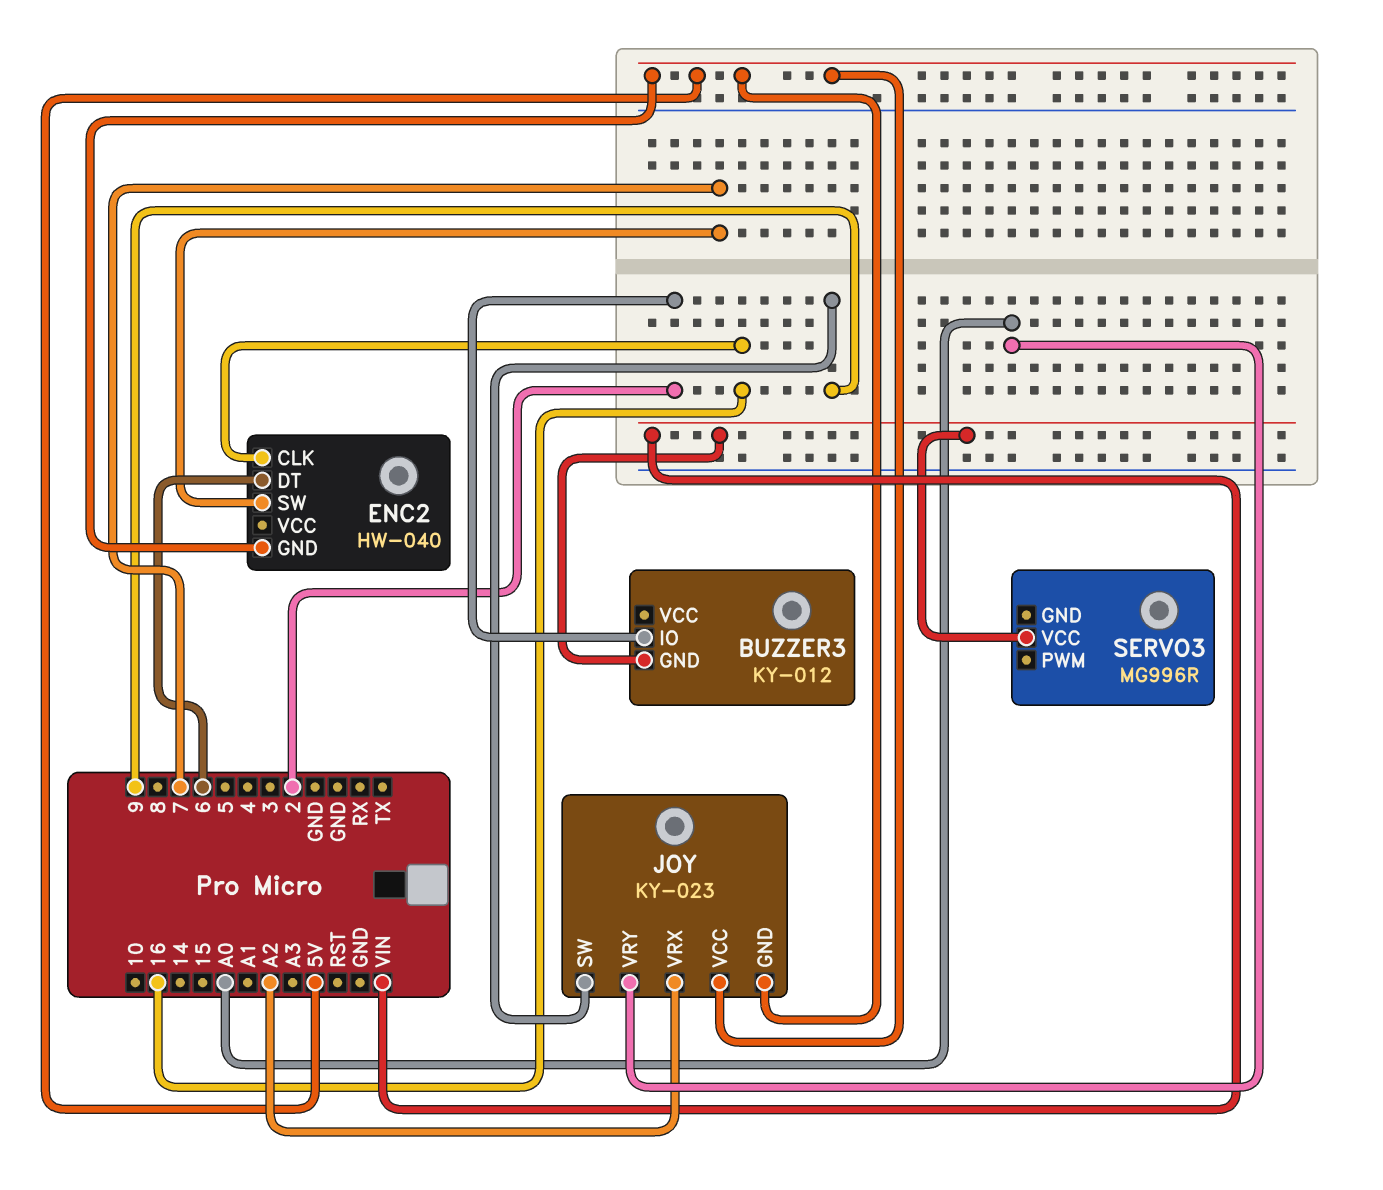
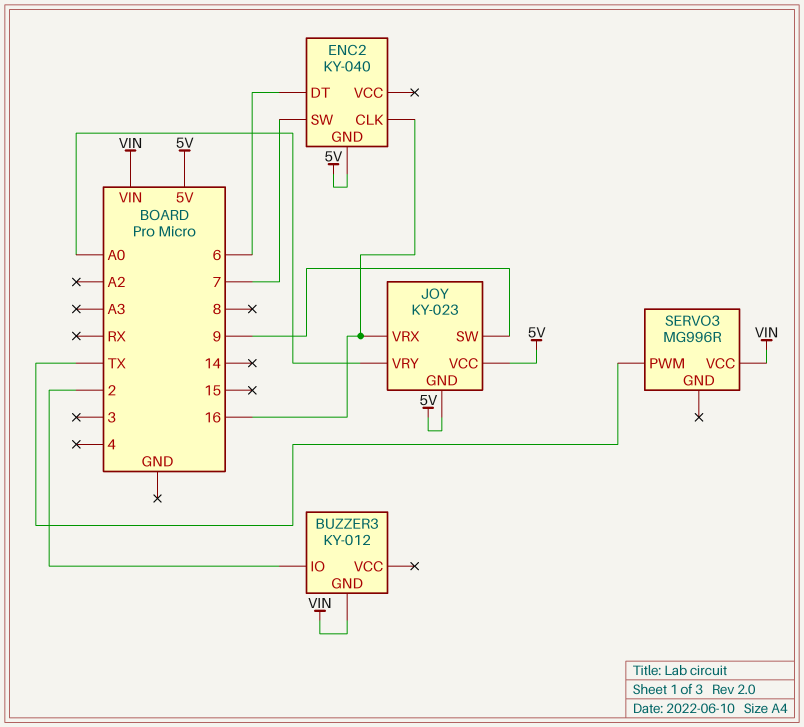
ENC2: HW-040 -> KY-040
JOY pin VRX: A2 -> 16
SERVO3 pin PWM: none -> TX

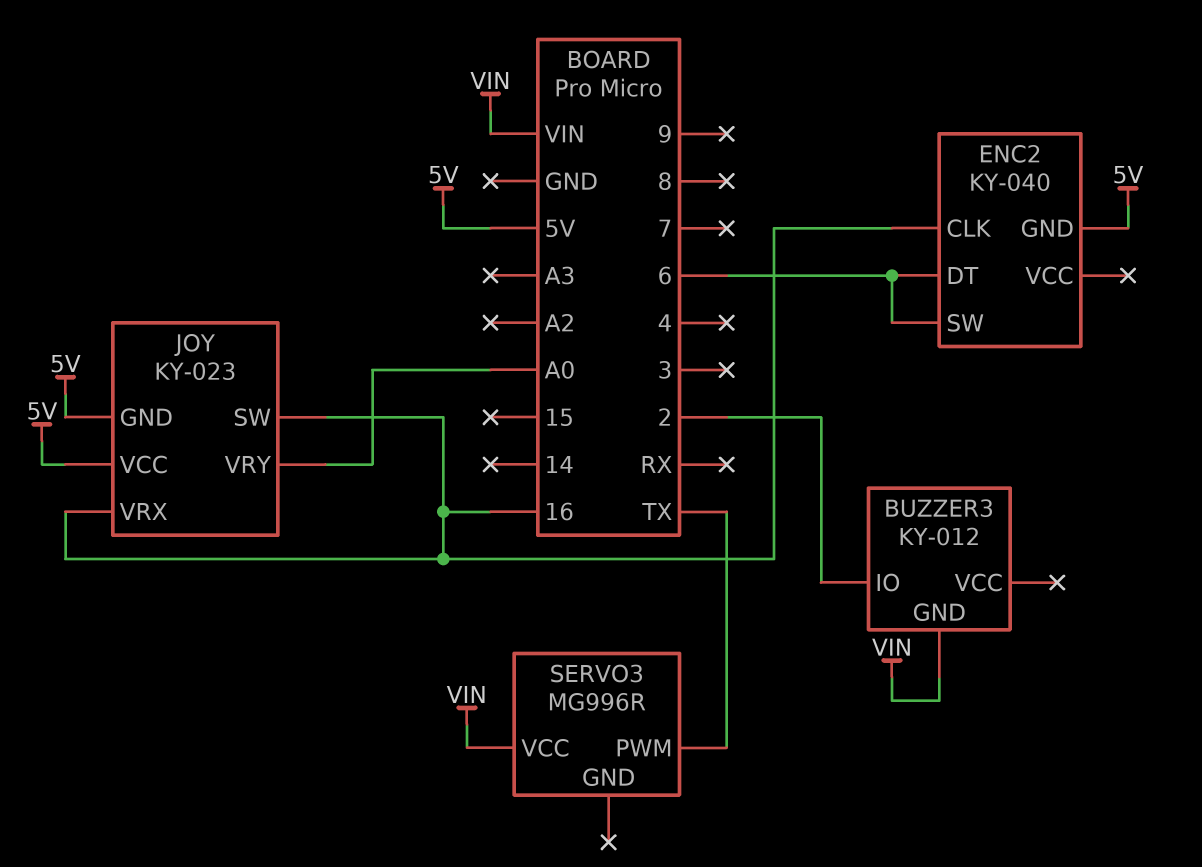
ENC2 pin SW: 7 -> 6
JOY pin SW: 9 -> 16

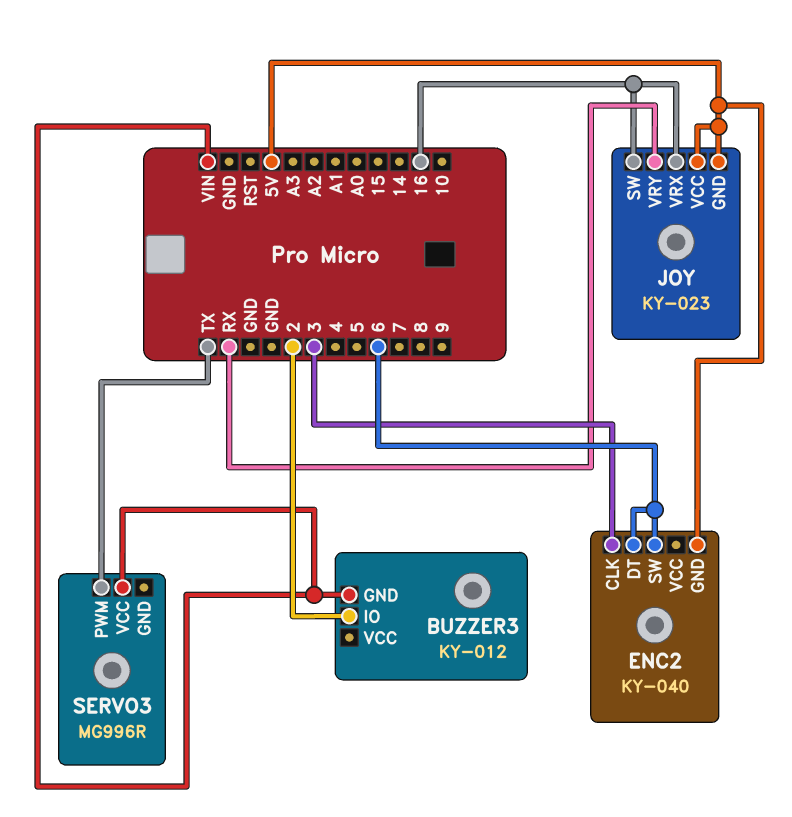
ENC2 pin CLK: 16 -> 3
JOY pin VRY: A0 -> RX

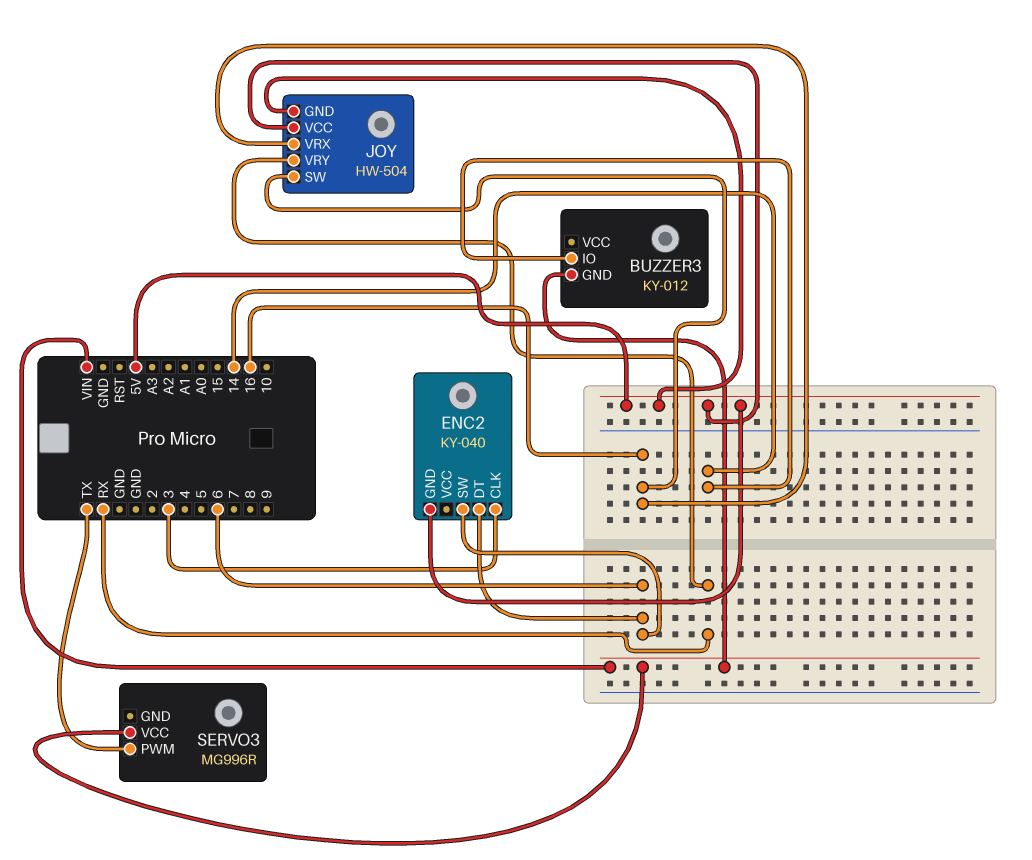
BUZZER3 pin IO: 2 -> 14
JOY: KY-023 -> HW-504

